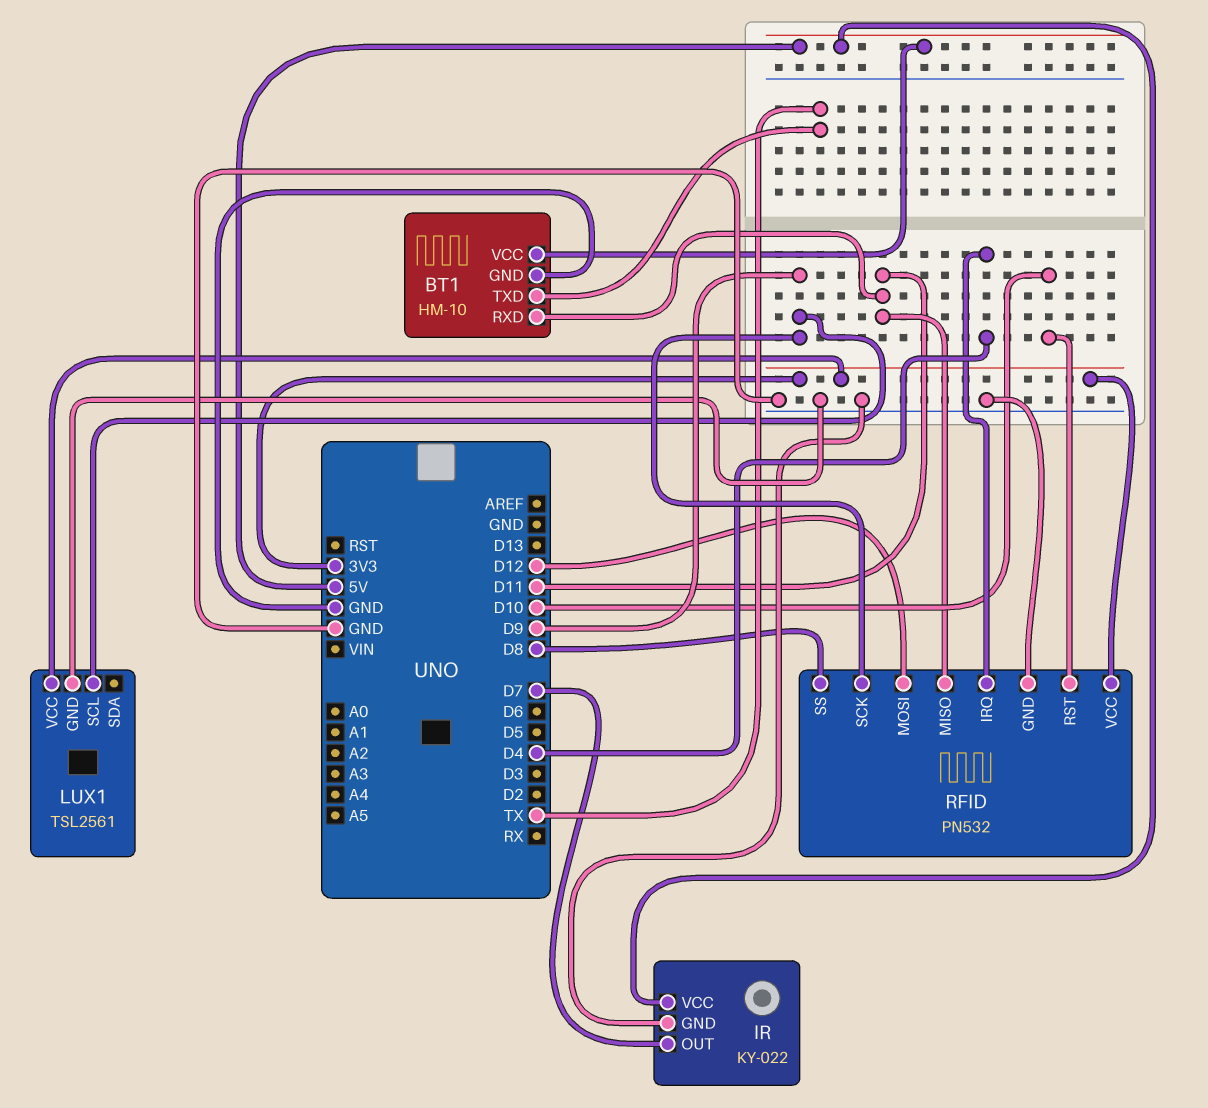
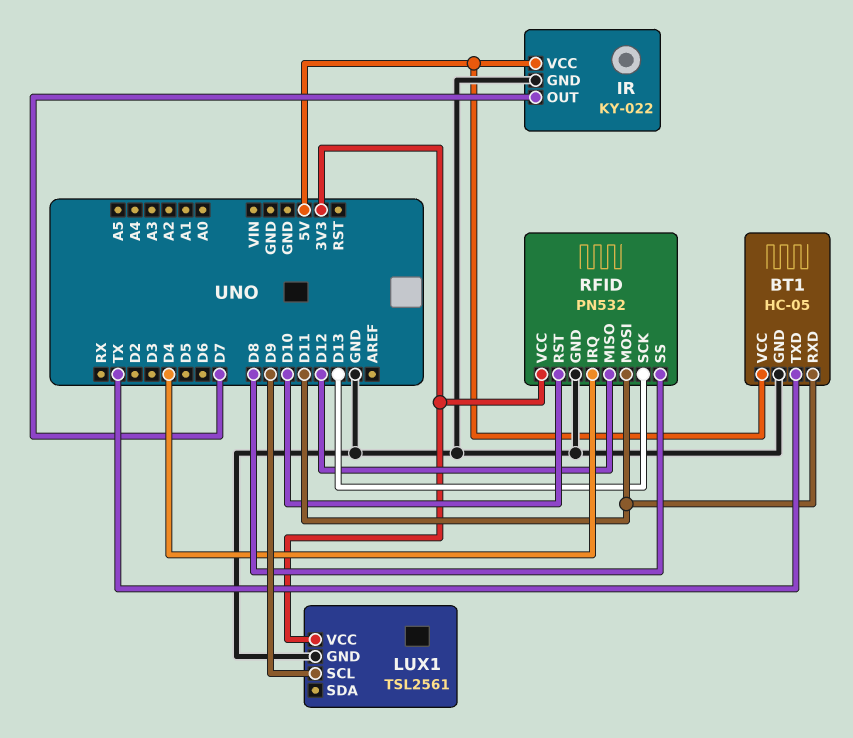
BT1: HM-10 -> HC-05
RFID pin MISO: D11 -> D12
RFID pin MOSI: D12 -> D11
RFID pin SCK: D9 -> D13

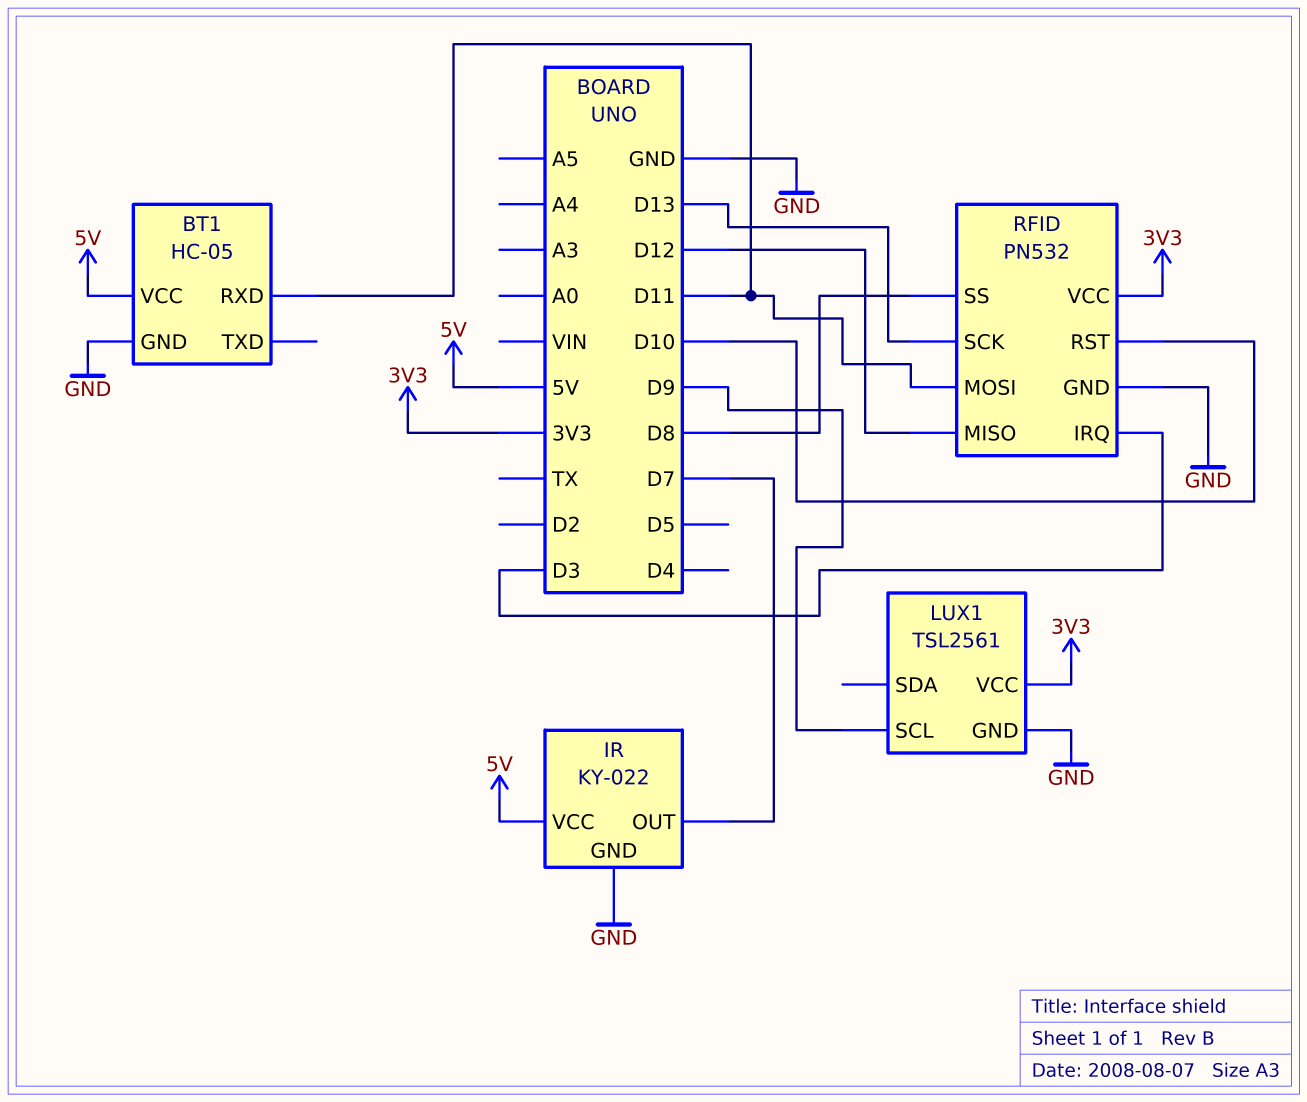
BT1 pin TXD: TX -> none
RFID pin IRQ: D4 -> D3

